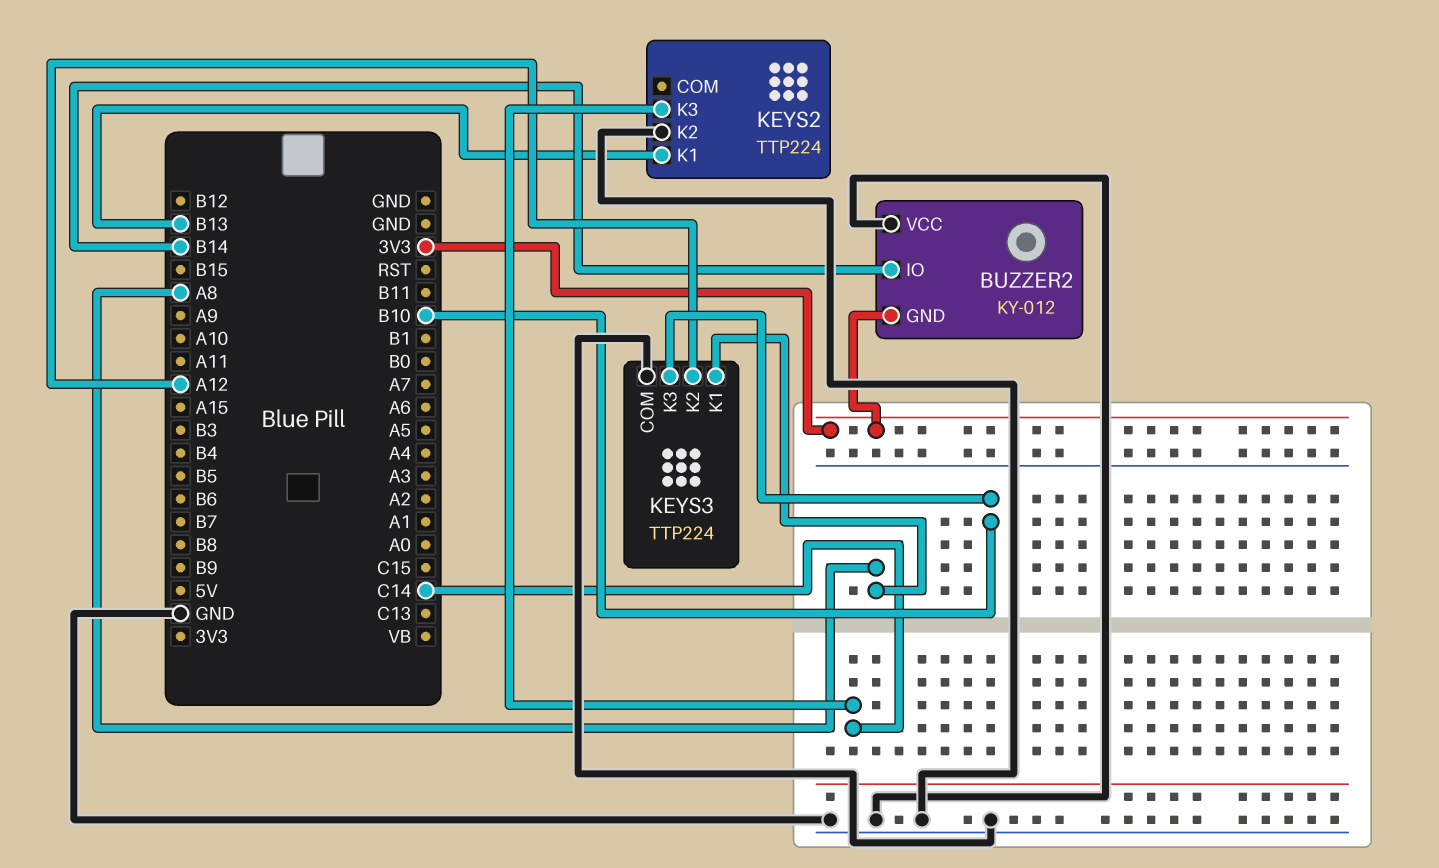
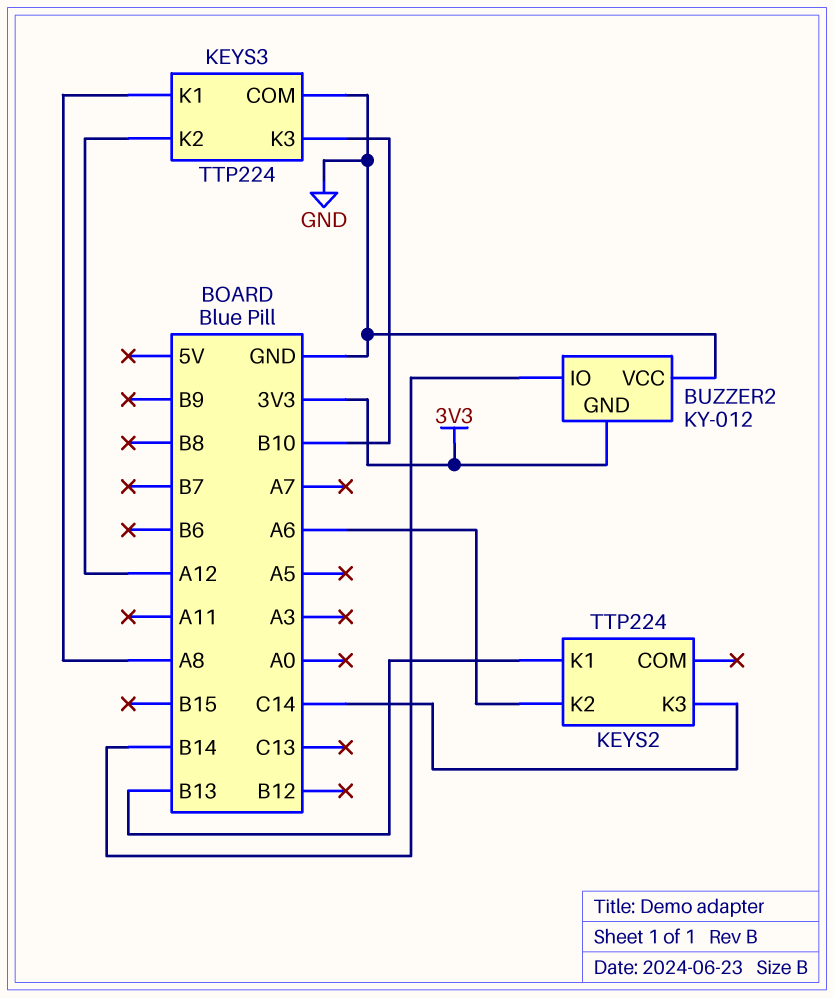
KEYS2 pin K2: GND -> A6

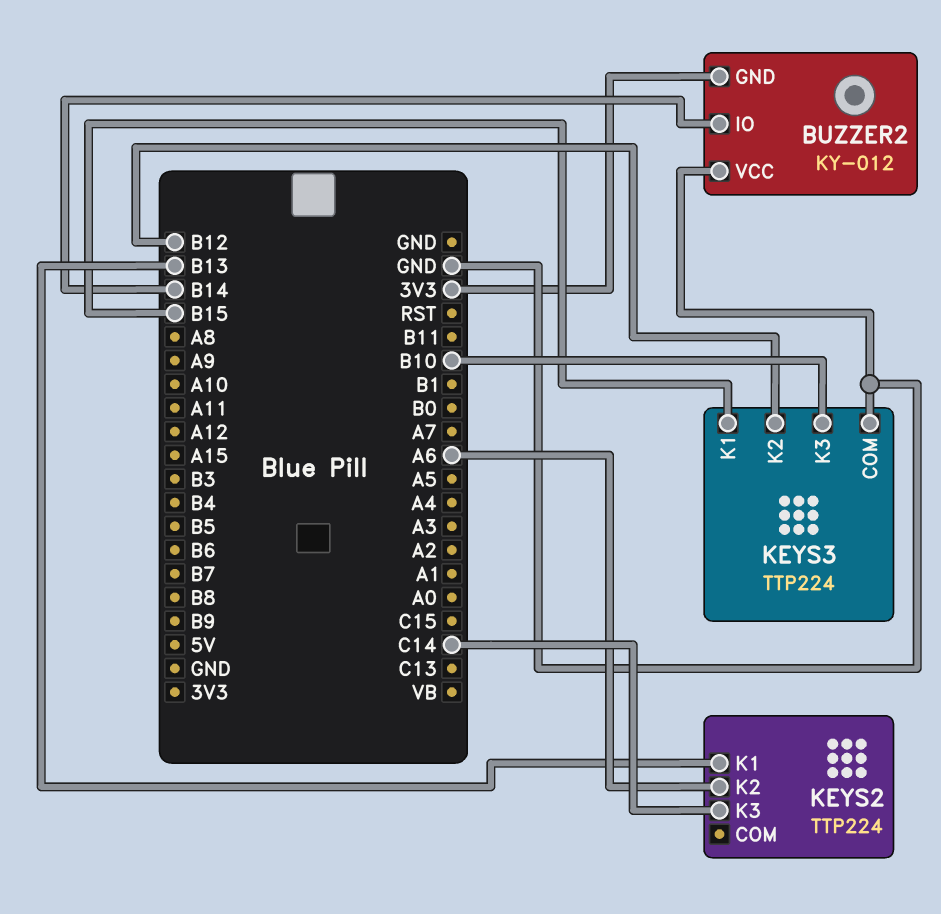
KEYS3 pin K1: A8 -> B15
KEYS3 pin K2: A12 -> B12

